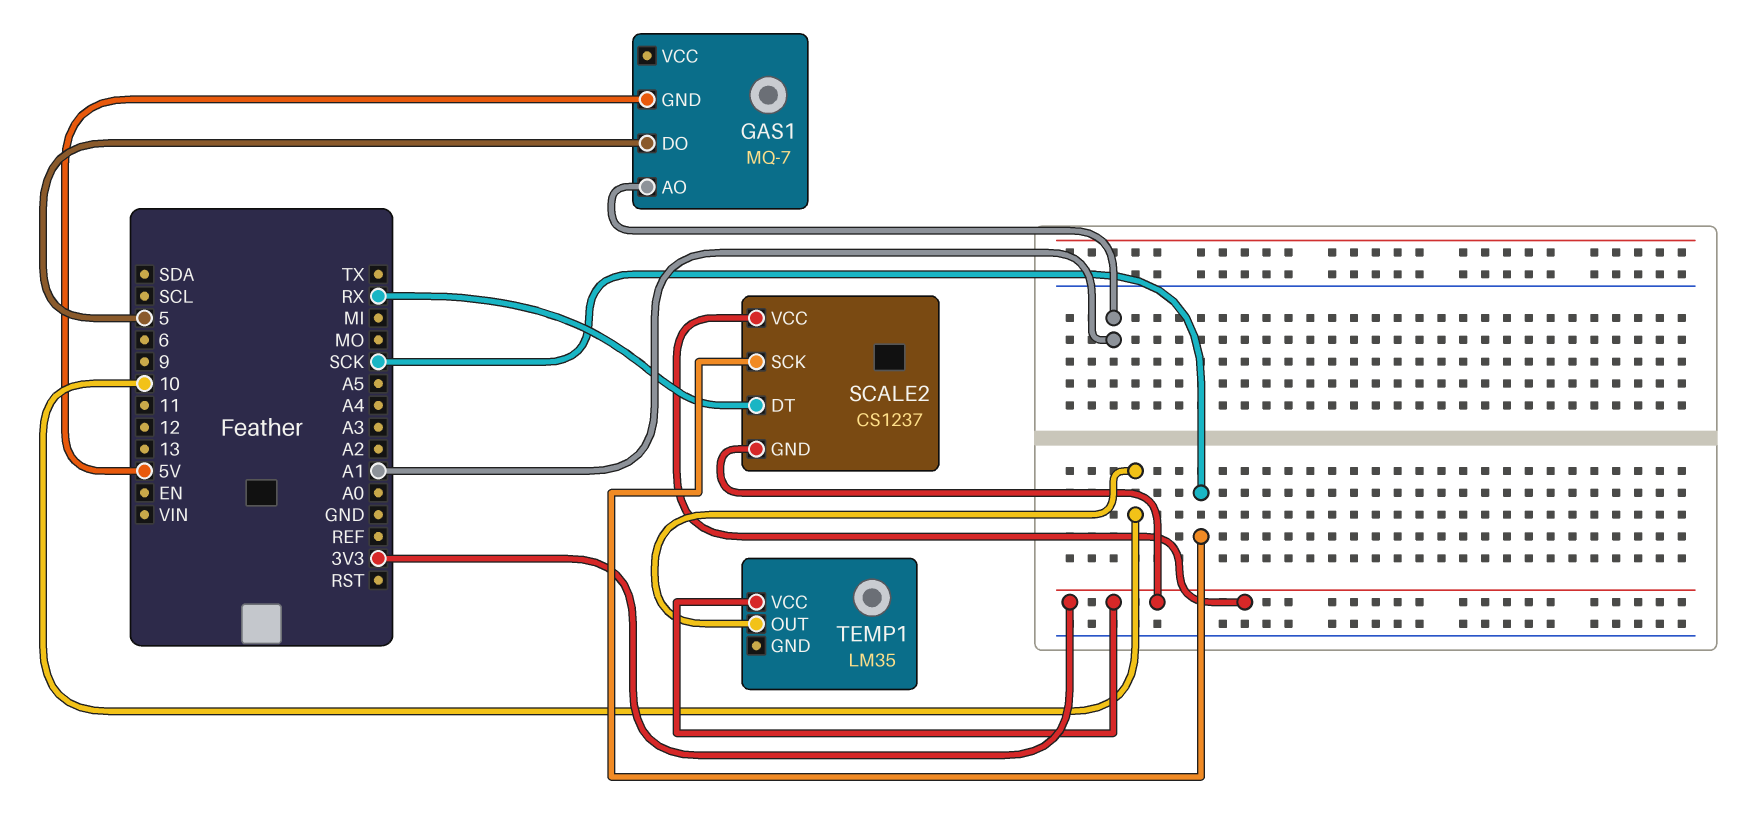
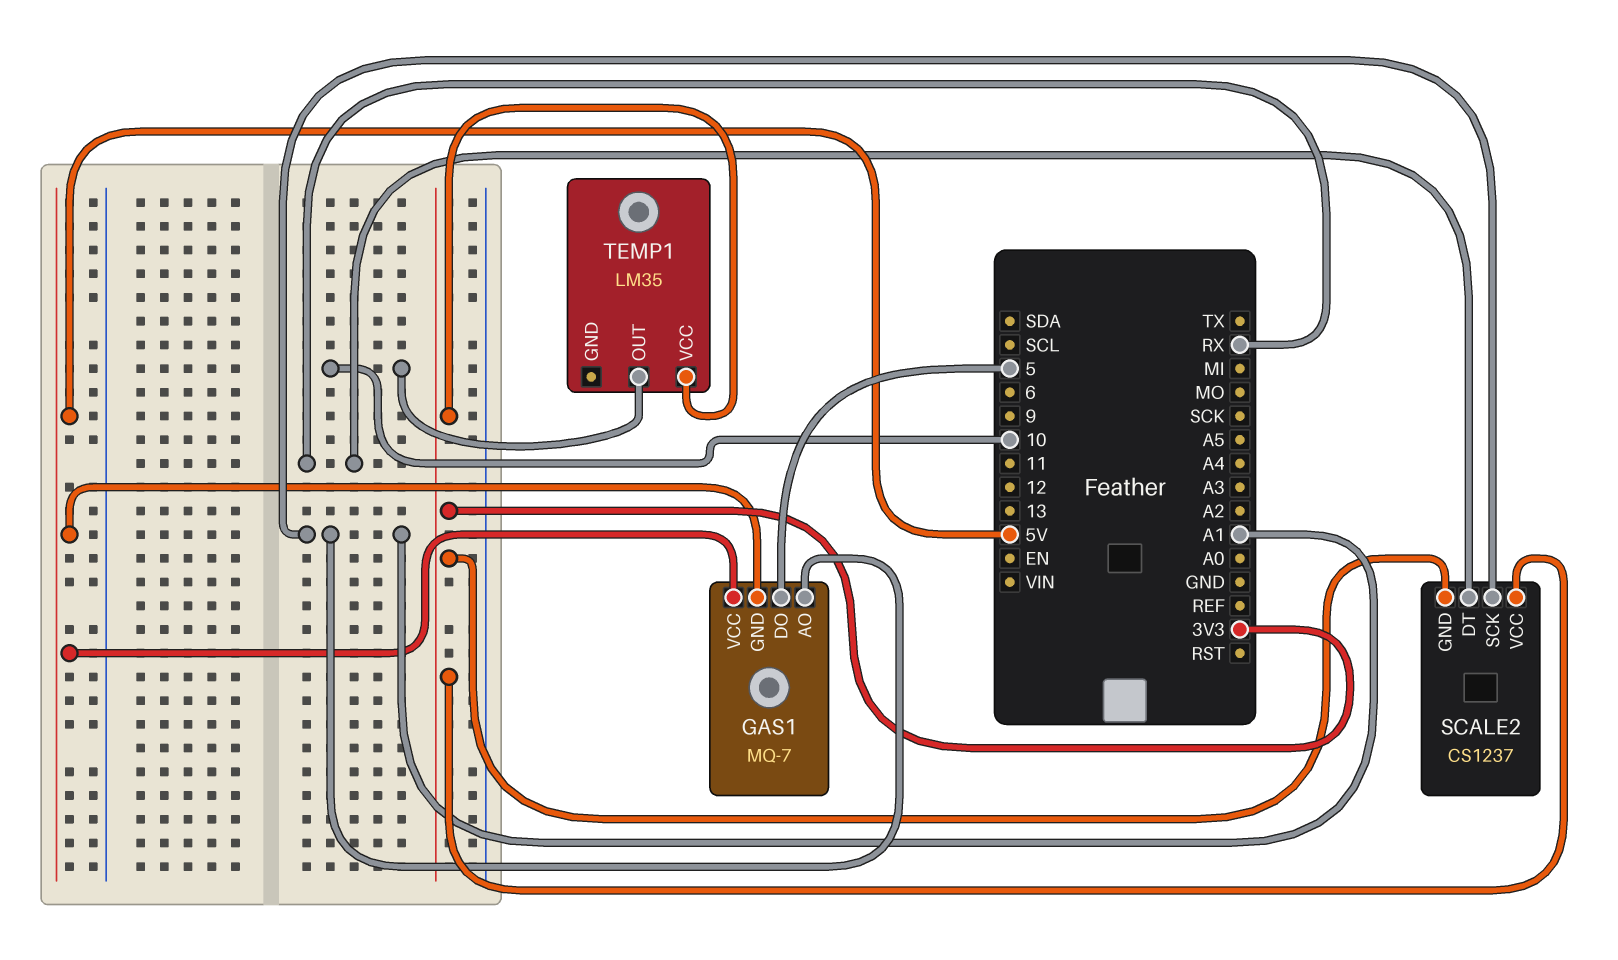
GAS1 pin VCC: none -> 5V
SCALE2 pin SCK: SCK -> A1

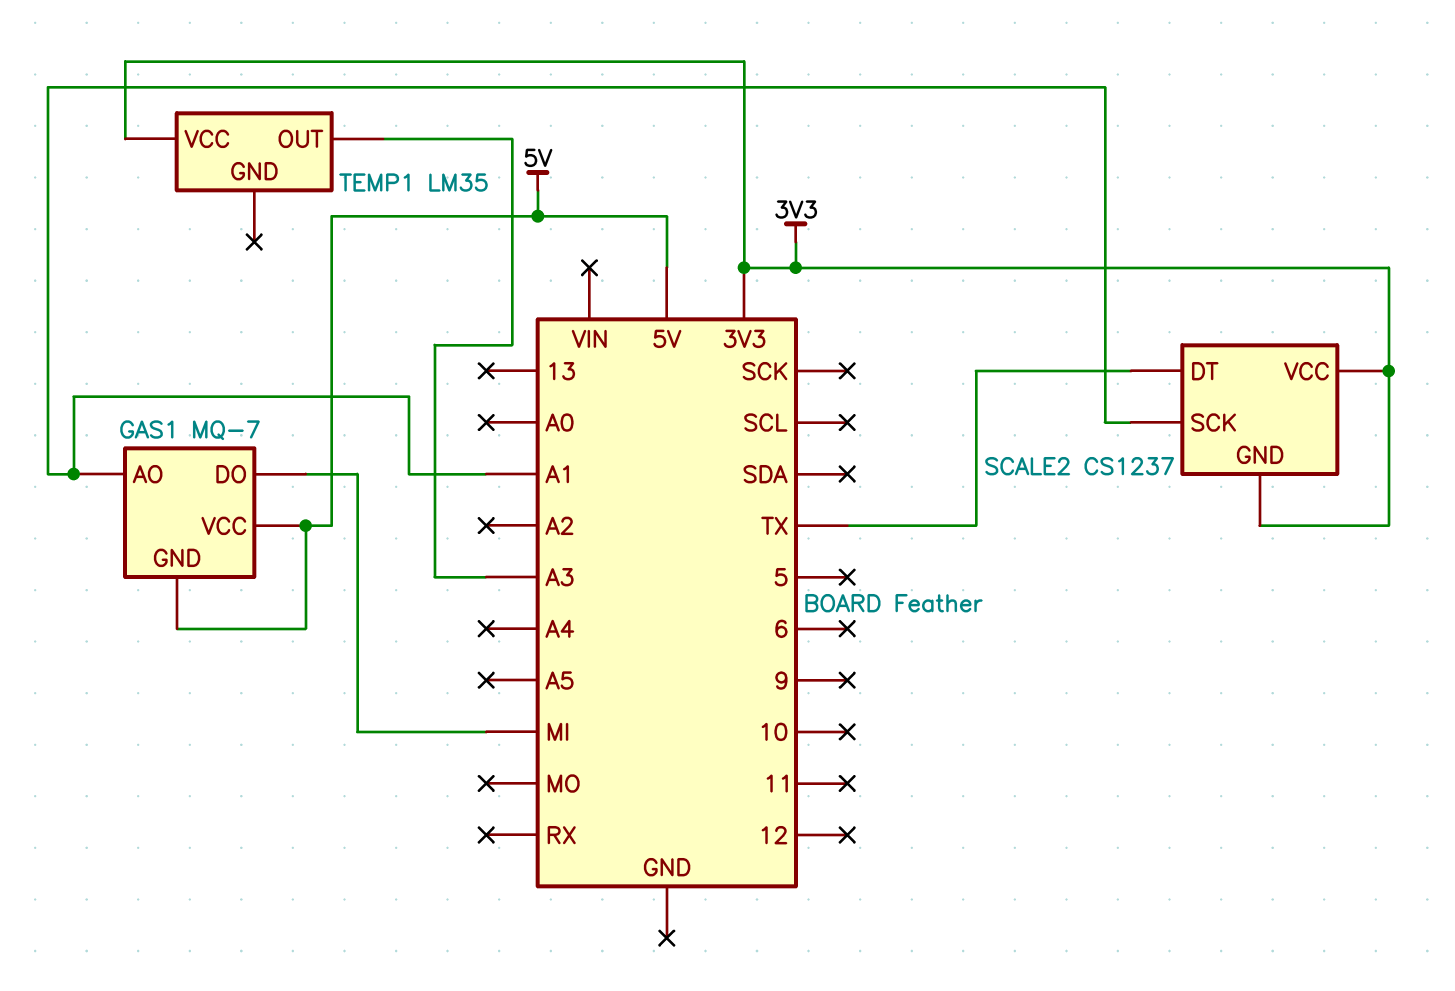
GAS1 pin DO: 5 -> MI
SCALE2 pin DT: RX -> TX
TEMP1 pin OUT: 10 -> A3

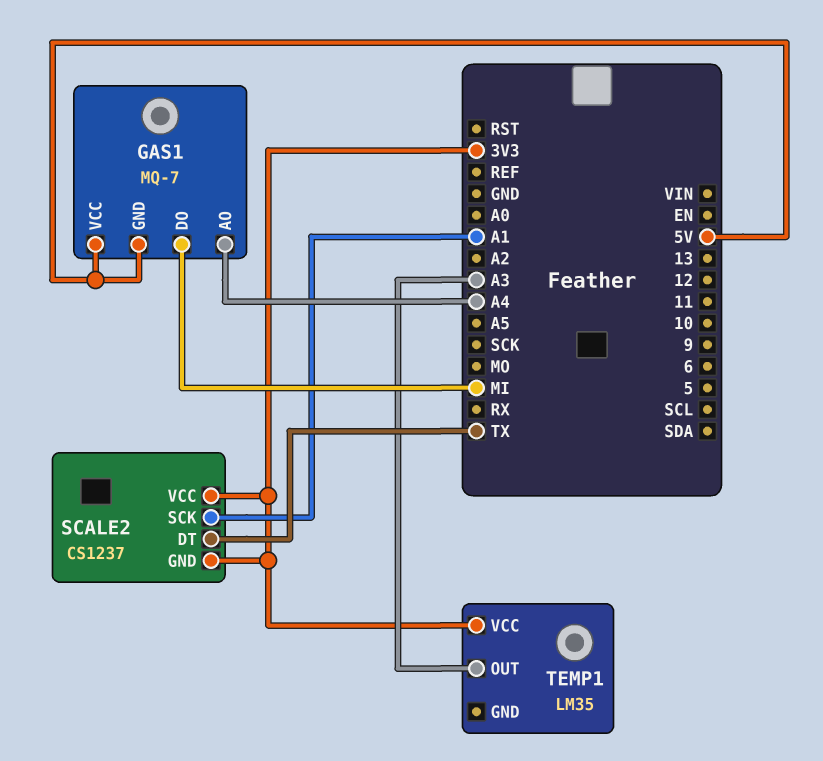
GAS1 pin AO: A1 -> A4

